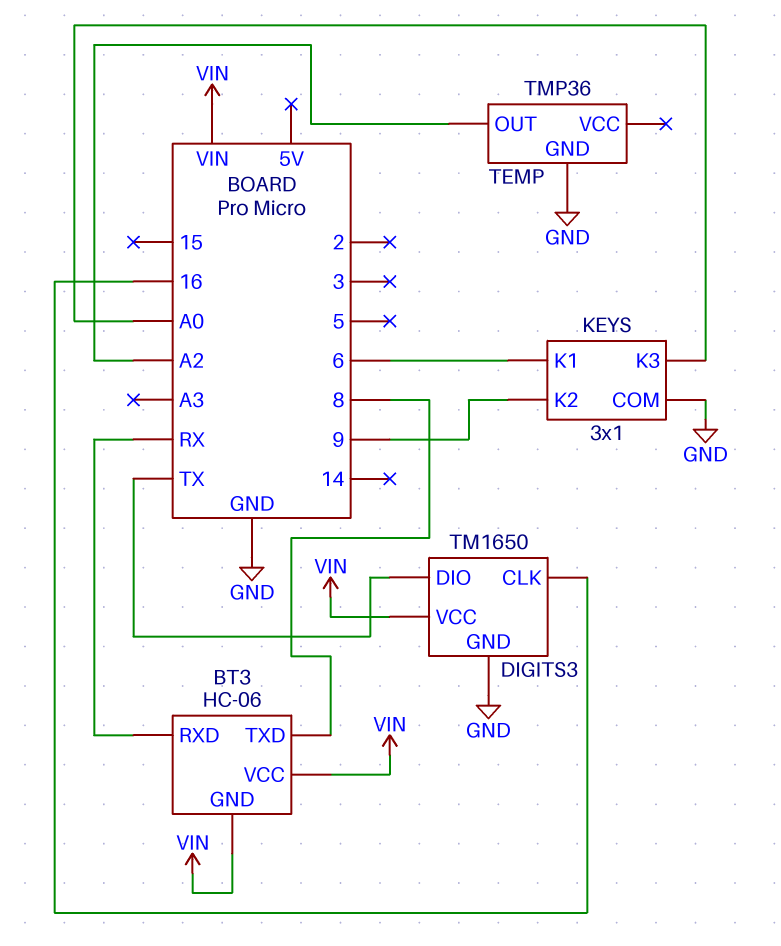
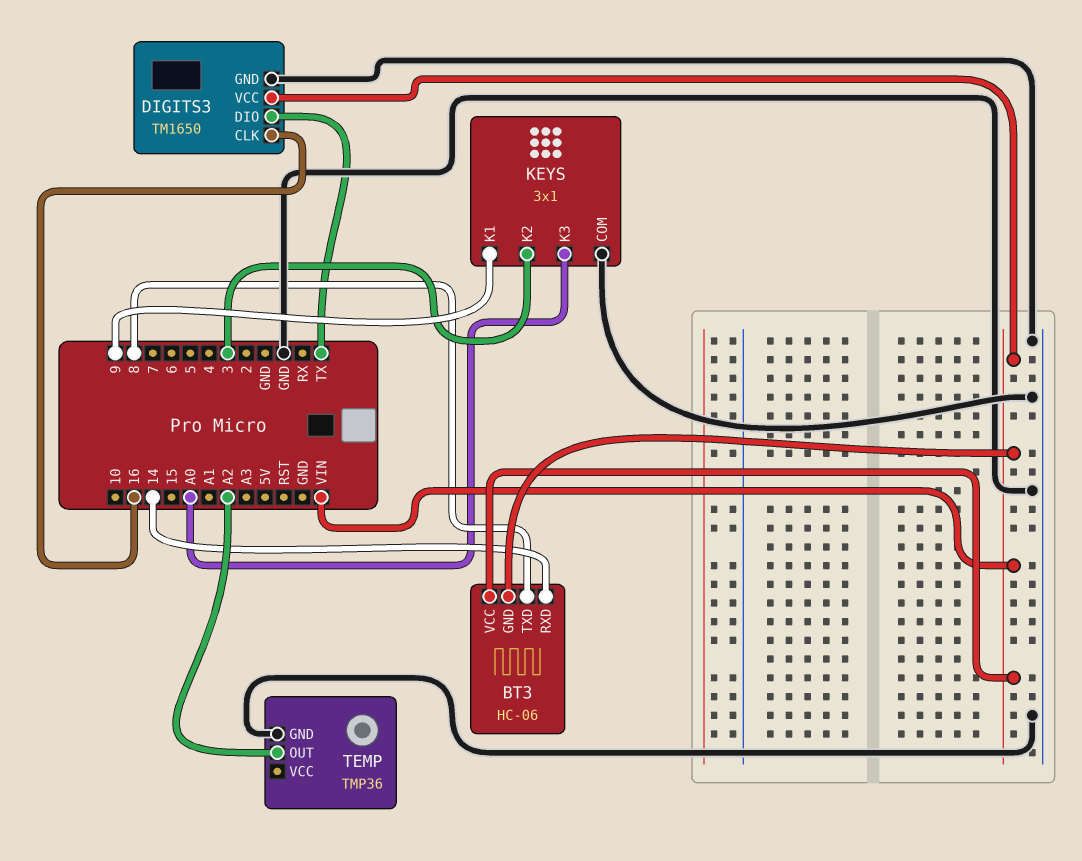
BT3 pin RXD: RX -> 14
KEYS pin K1: 6 -> 9
KEYS pin K2: 9 -> 3

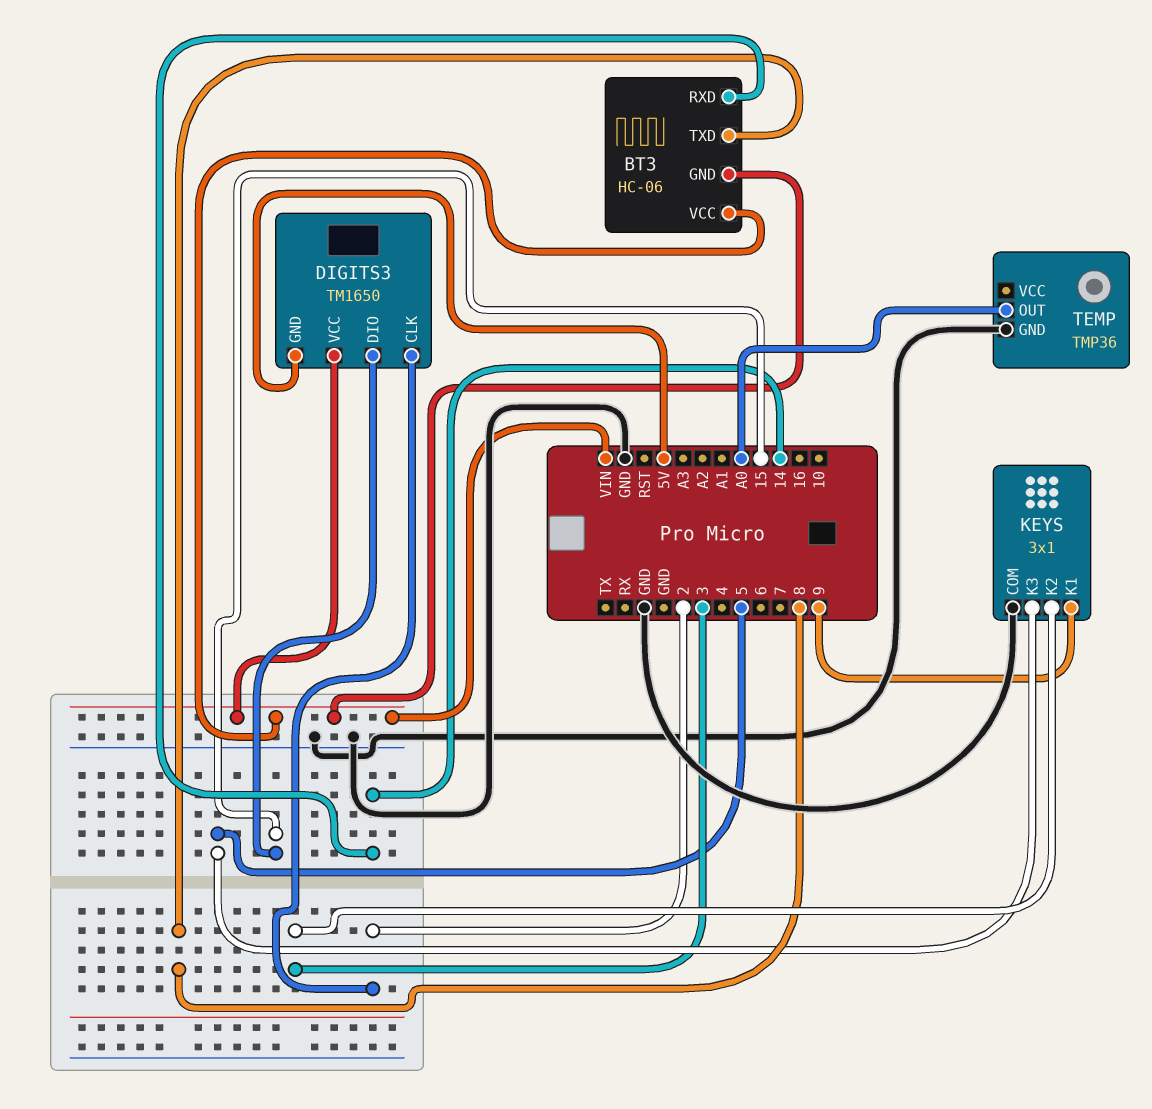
DIGITS3 pin CLK: 16 -> 2
DIGITS3 pin DIO: TX -> 15
DIGITS3 pin GND: GND -> 5V
KEYS pin K3: A0 -> 5
TEMP pin OUT: A2 -> A0

